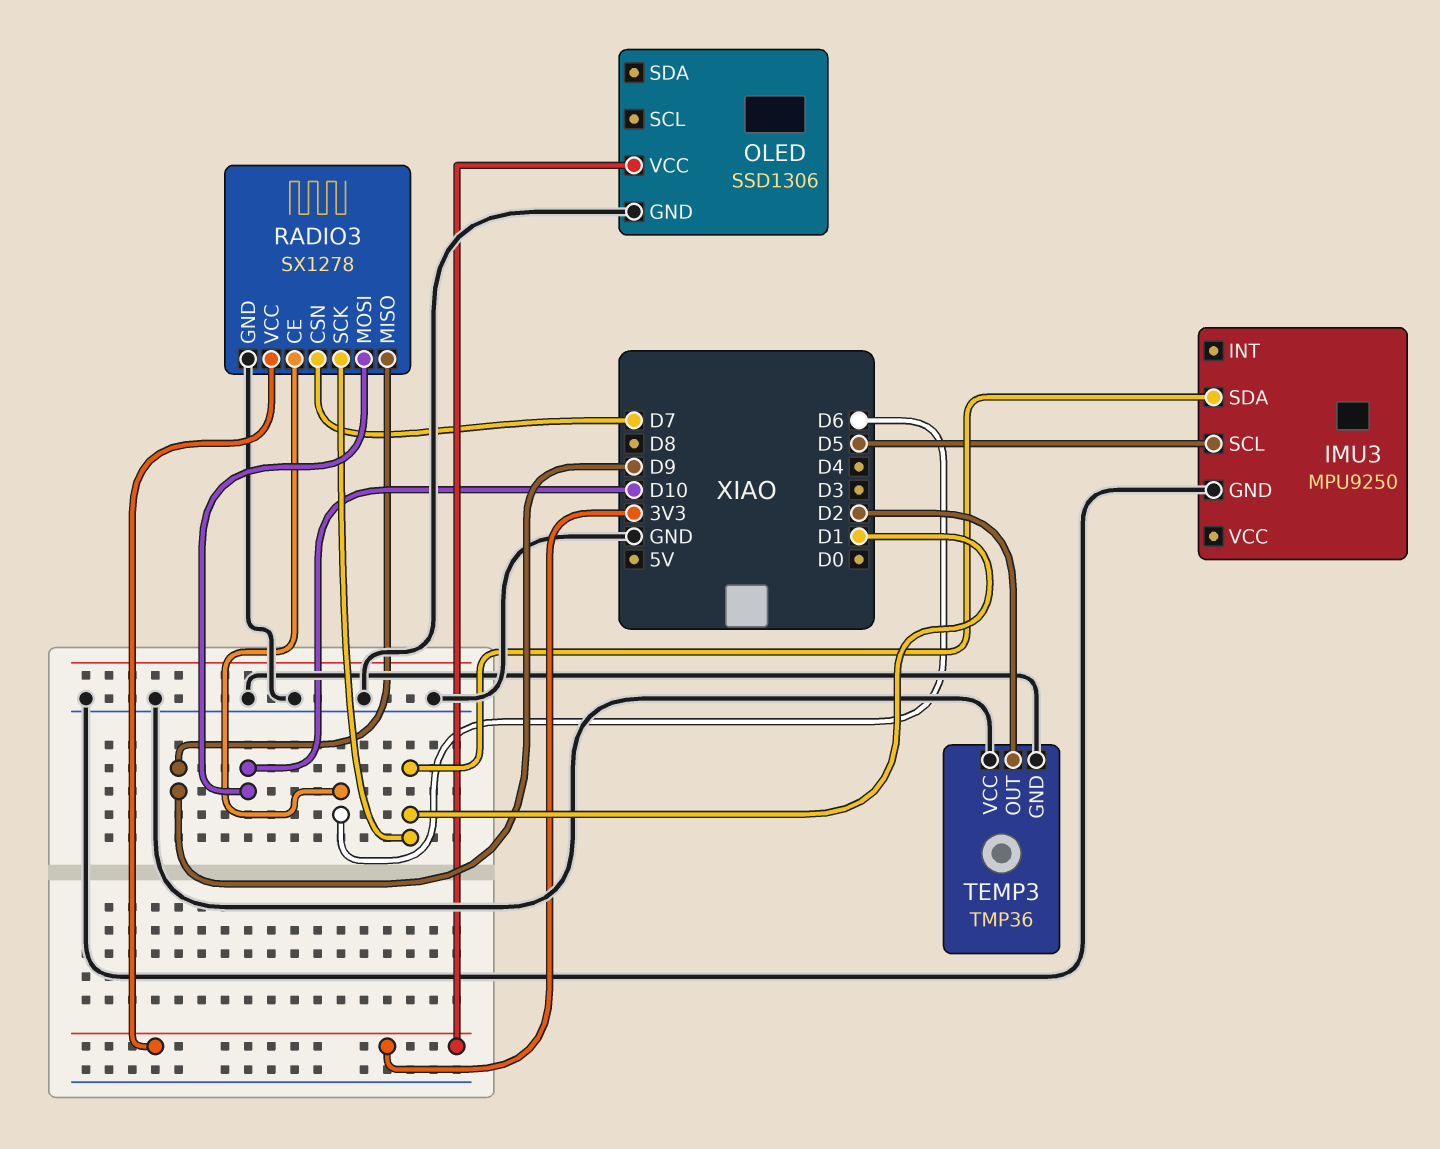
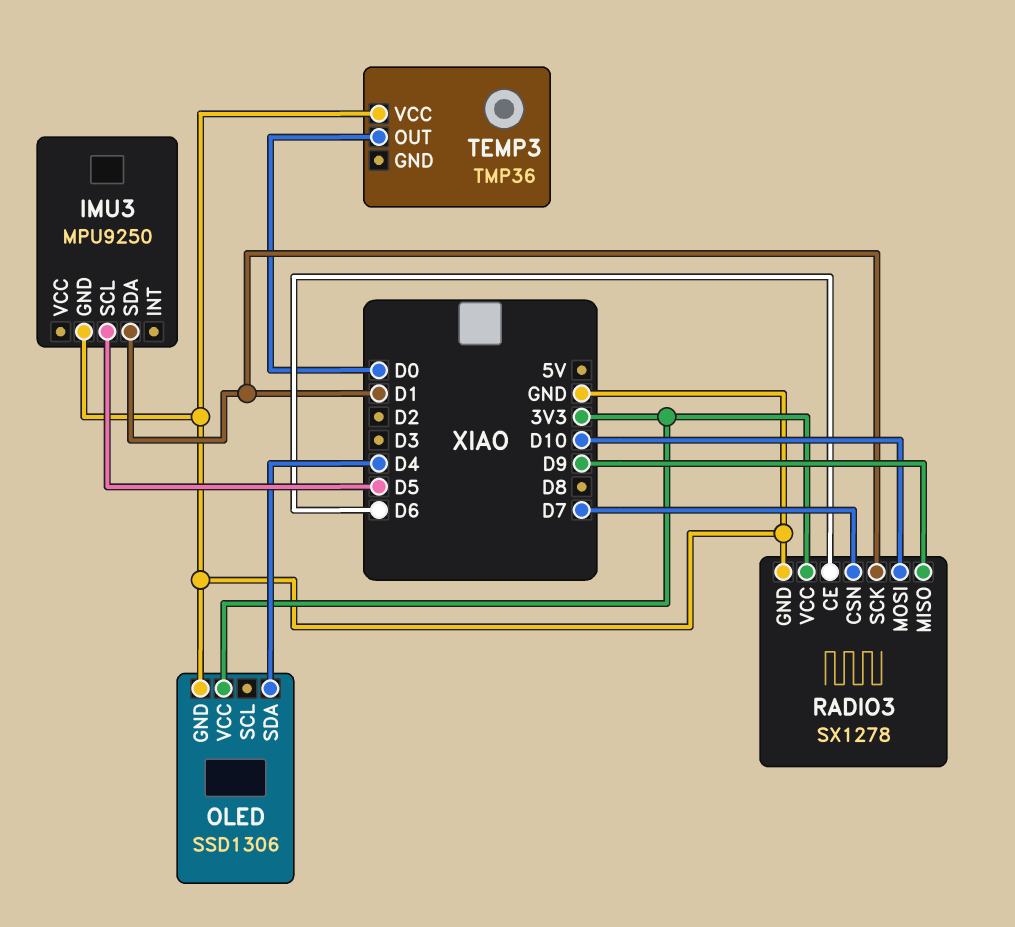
OLED pin SDA: none -> D4
TEMP3 pin GND: GND -> none
TEMP3 pin OUT: D2 -> D0

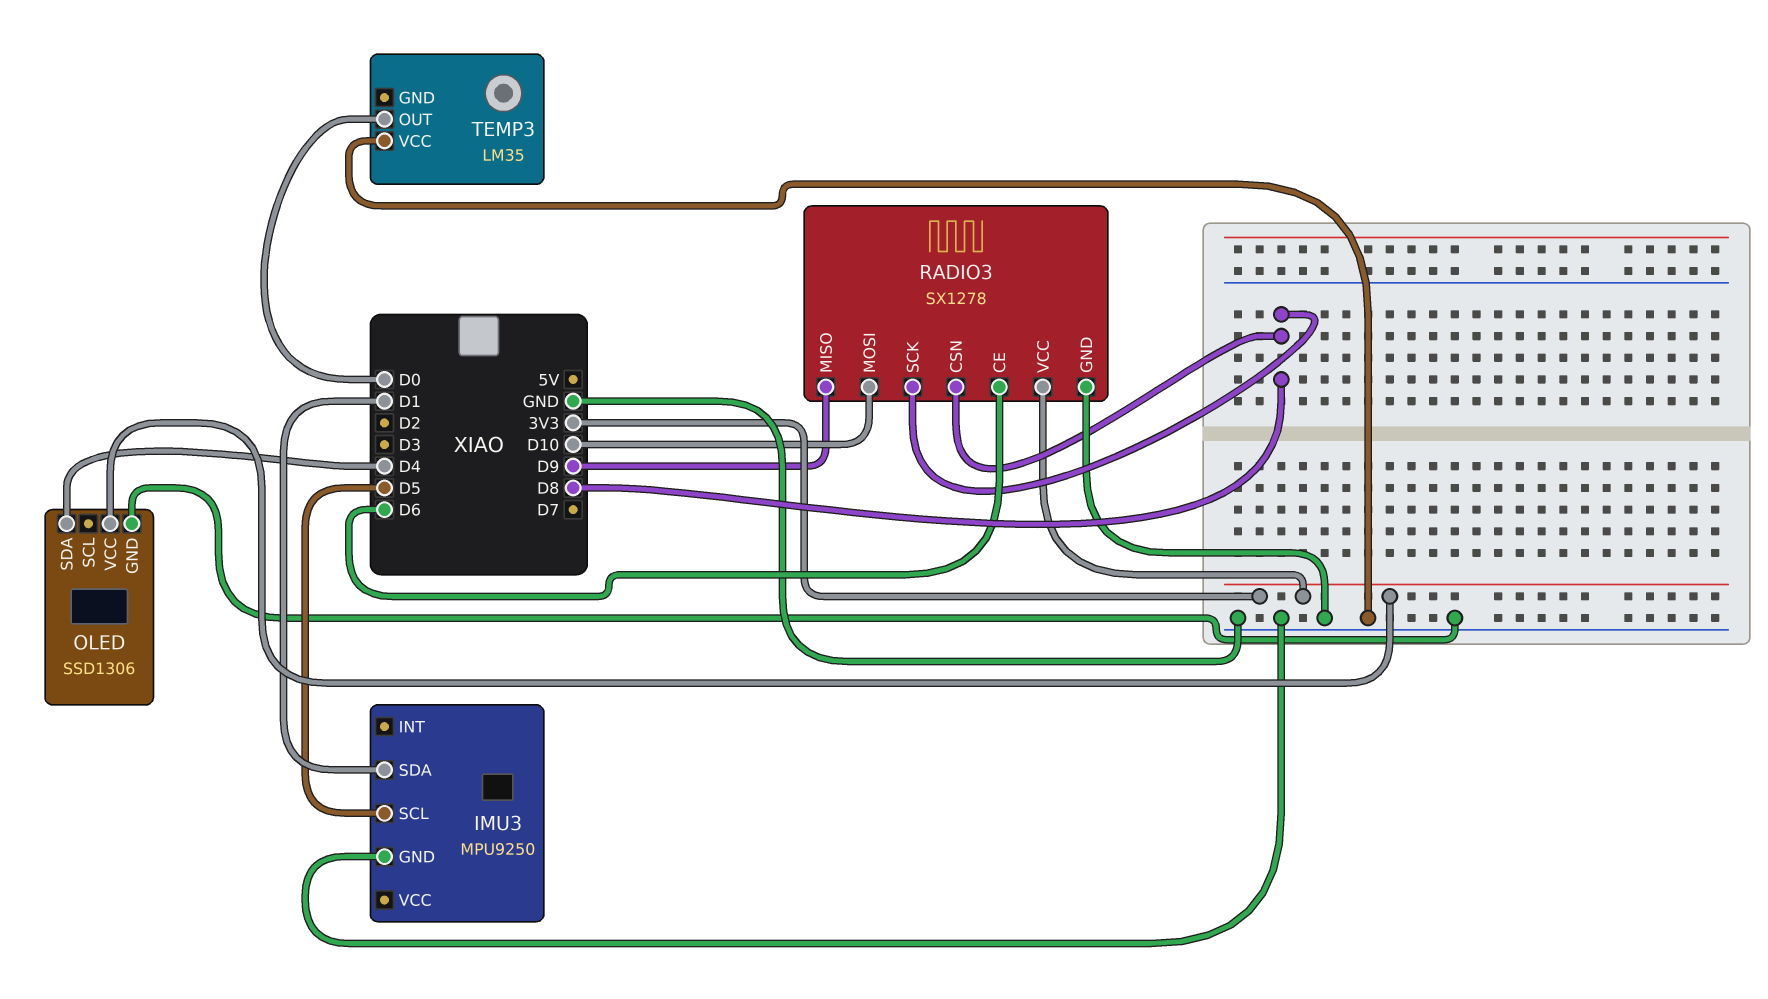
RADIO3 pin CSN: D7 -> D8
RADIO3 pin SCK: D1 -> D8
TEMP3: TMP36 -> LM35

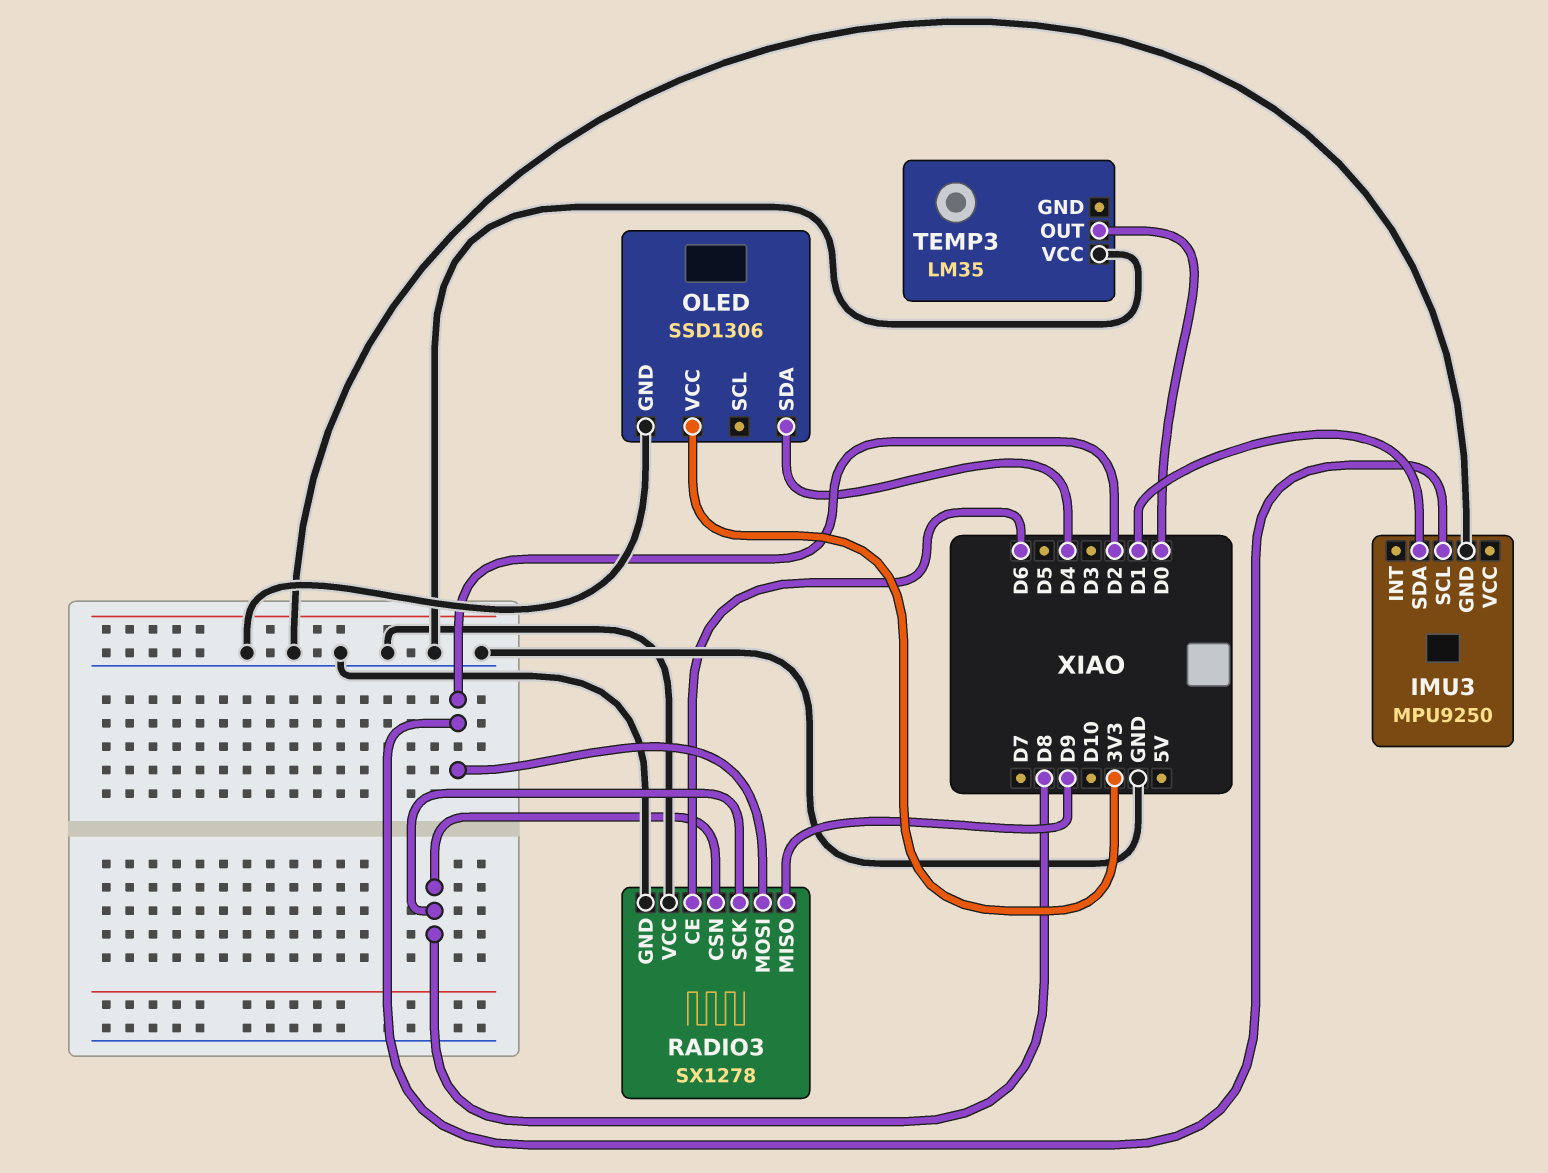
IMU3 pin SCL: D5 -> D2
RADIO3 pin MOSI: D10 -> D2
RADIO3 pin VCC: 3V3 -> GND

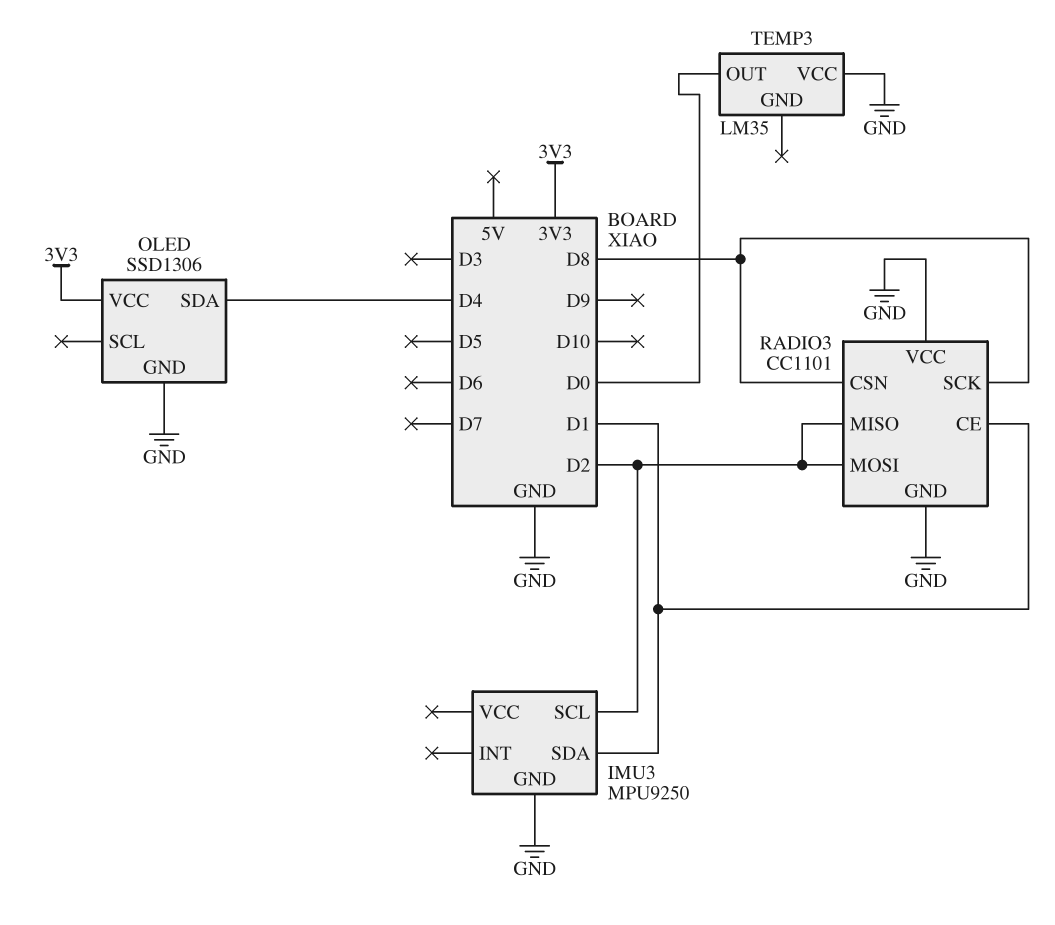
RADIO3: SX1278 -> CC1101
RADIO3 pin CE: D6 -> D1
RADIO3 pin MISO: D9 -> D2

